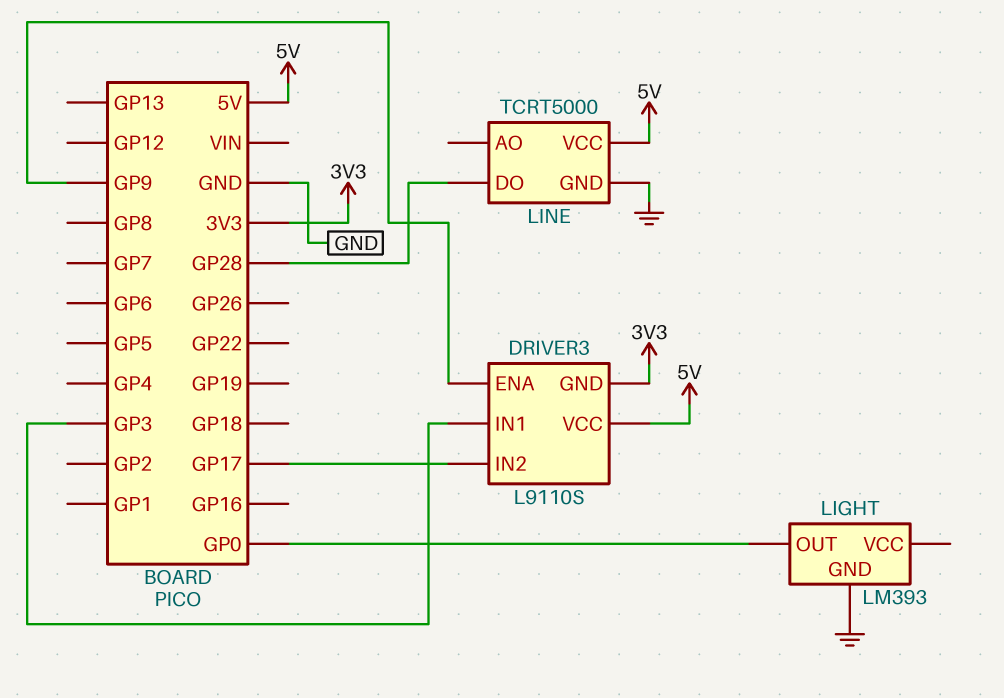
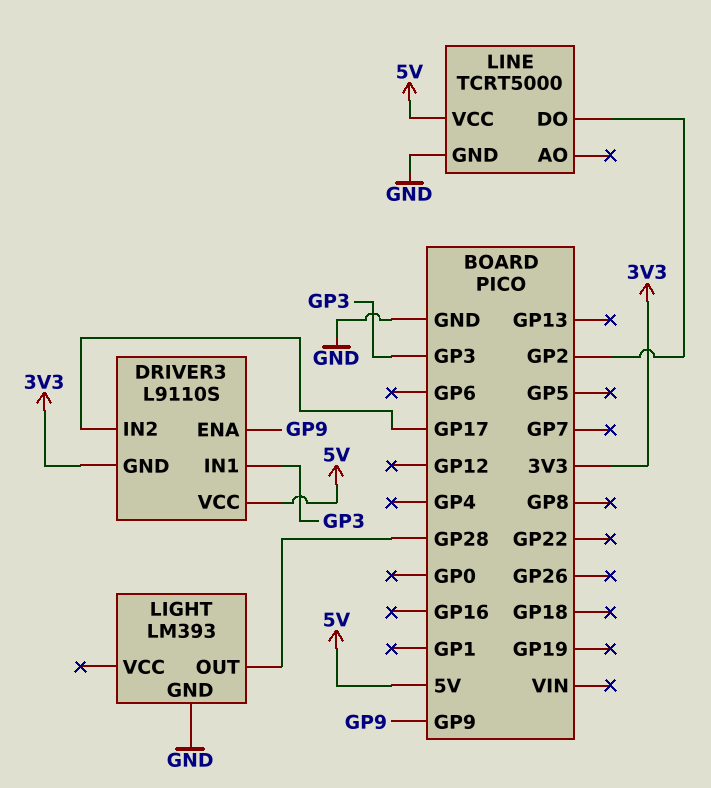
LIGHT pin OUT: GP0 -> GP28
LINE pin DO: GP28 -> GP2

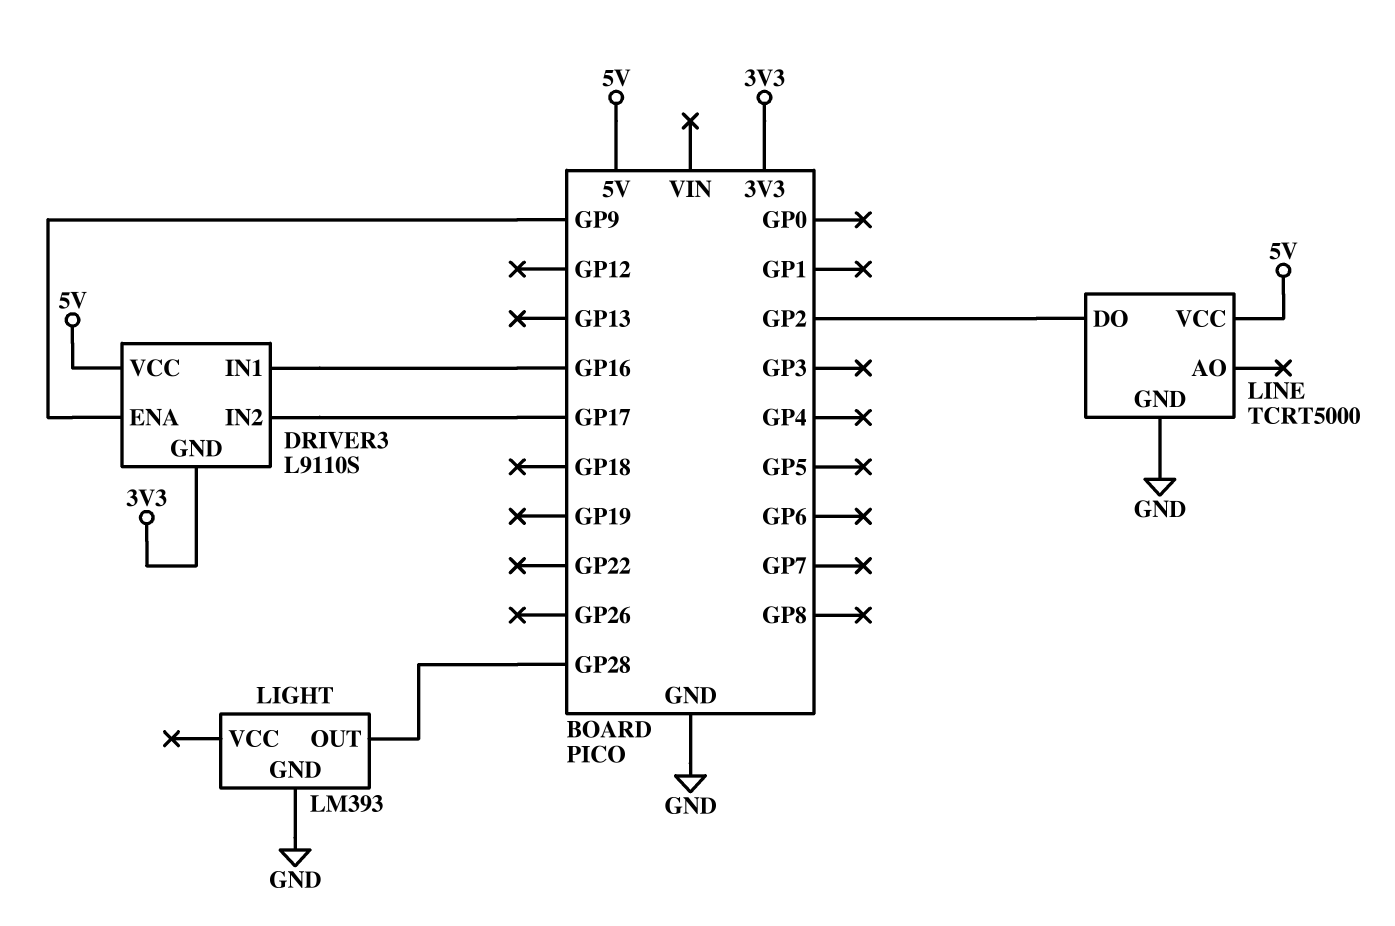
DRIVER3 pin IN1: GP3 -> GP16

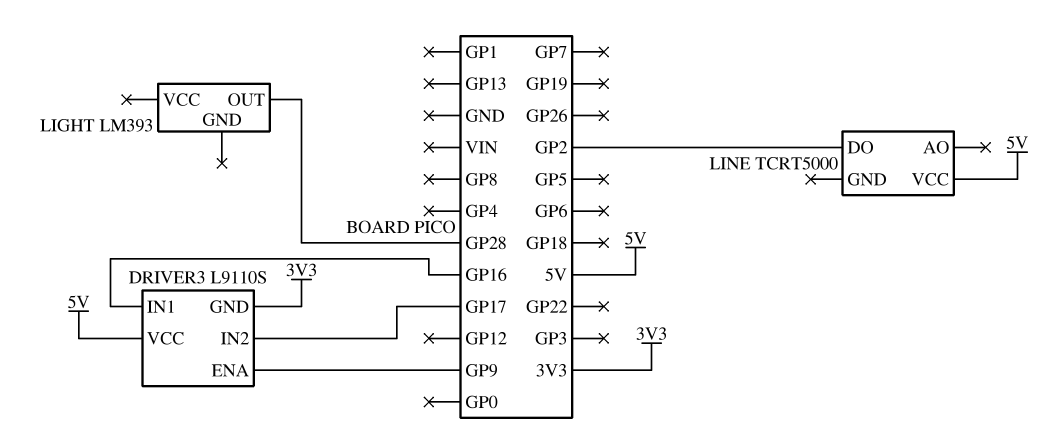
LIGHT pin GND: GND -> none
LINE pin GND: GND -> none

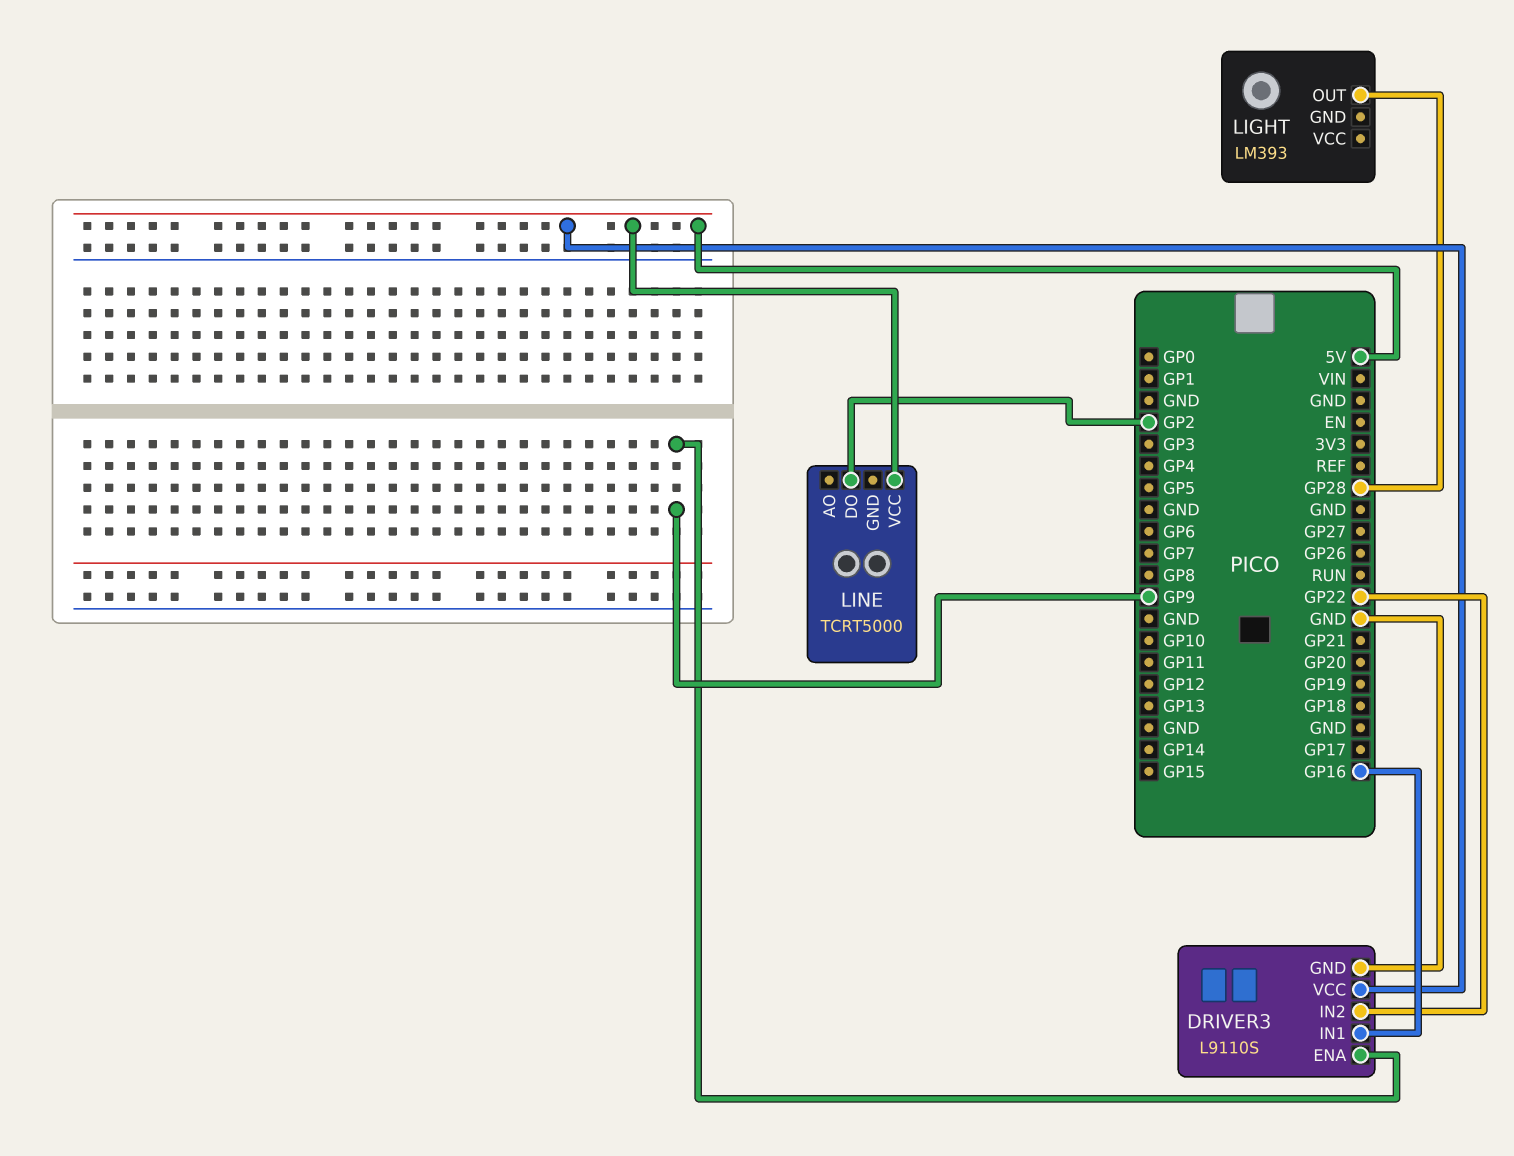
DRIVER3 pin GND: 3V3 -> GND
DRIVER3 pin IN2: GP17 -> GP22

